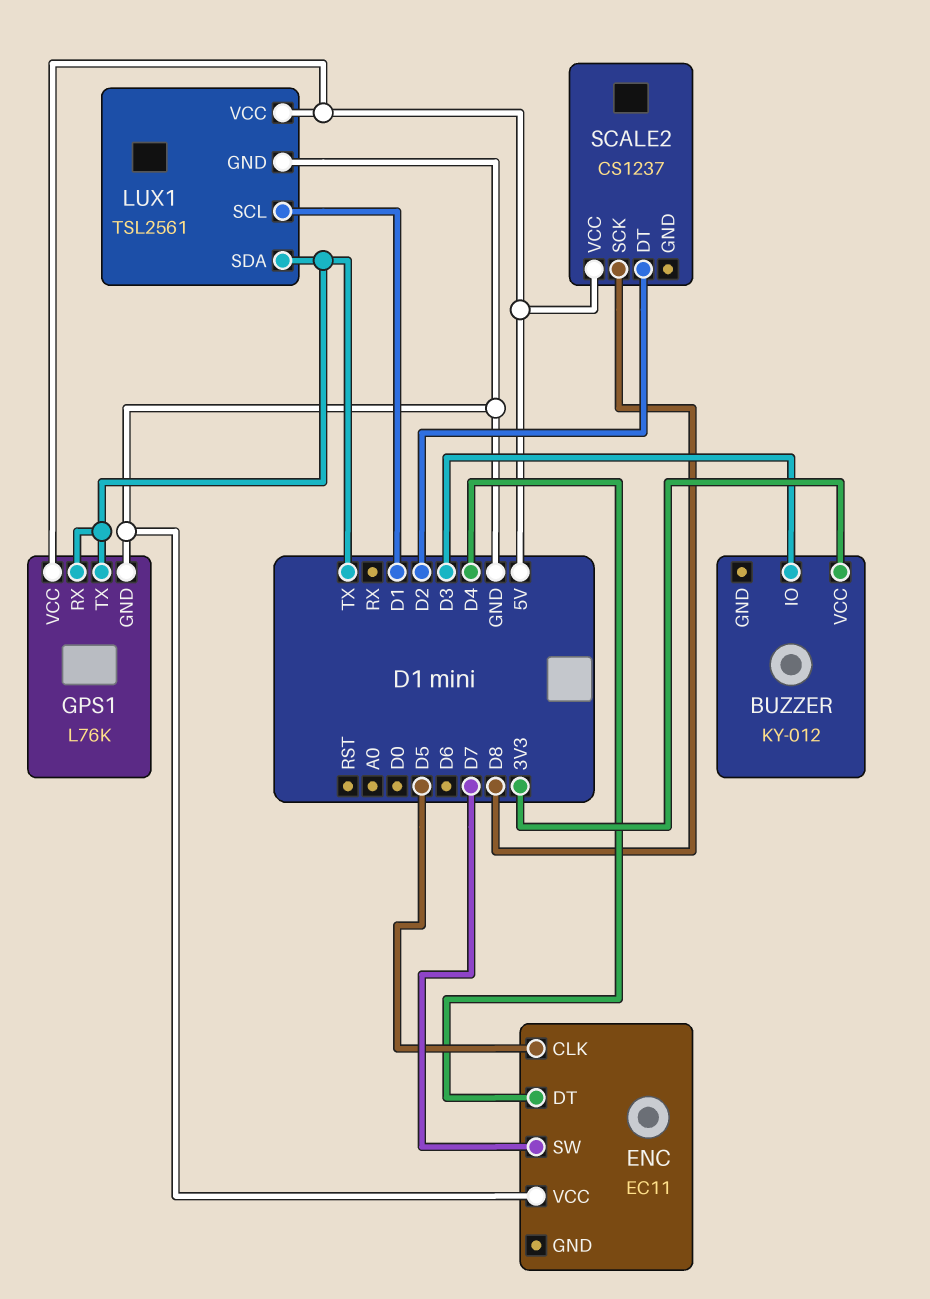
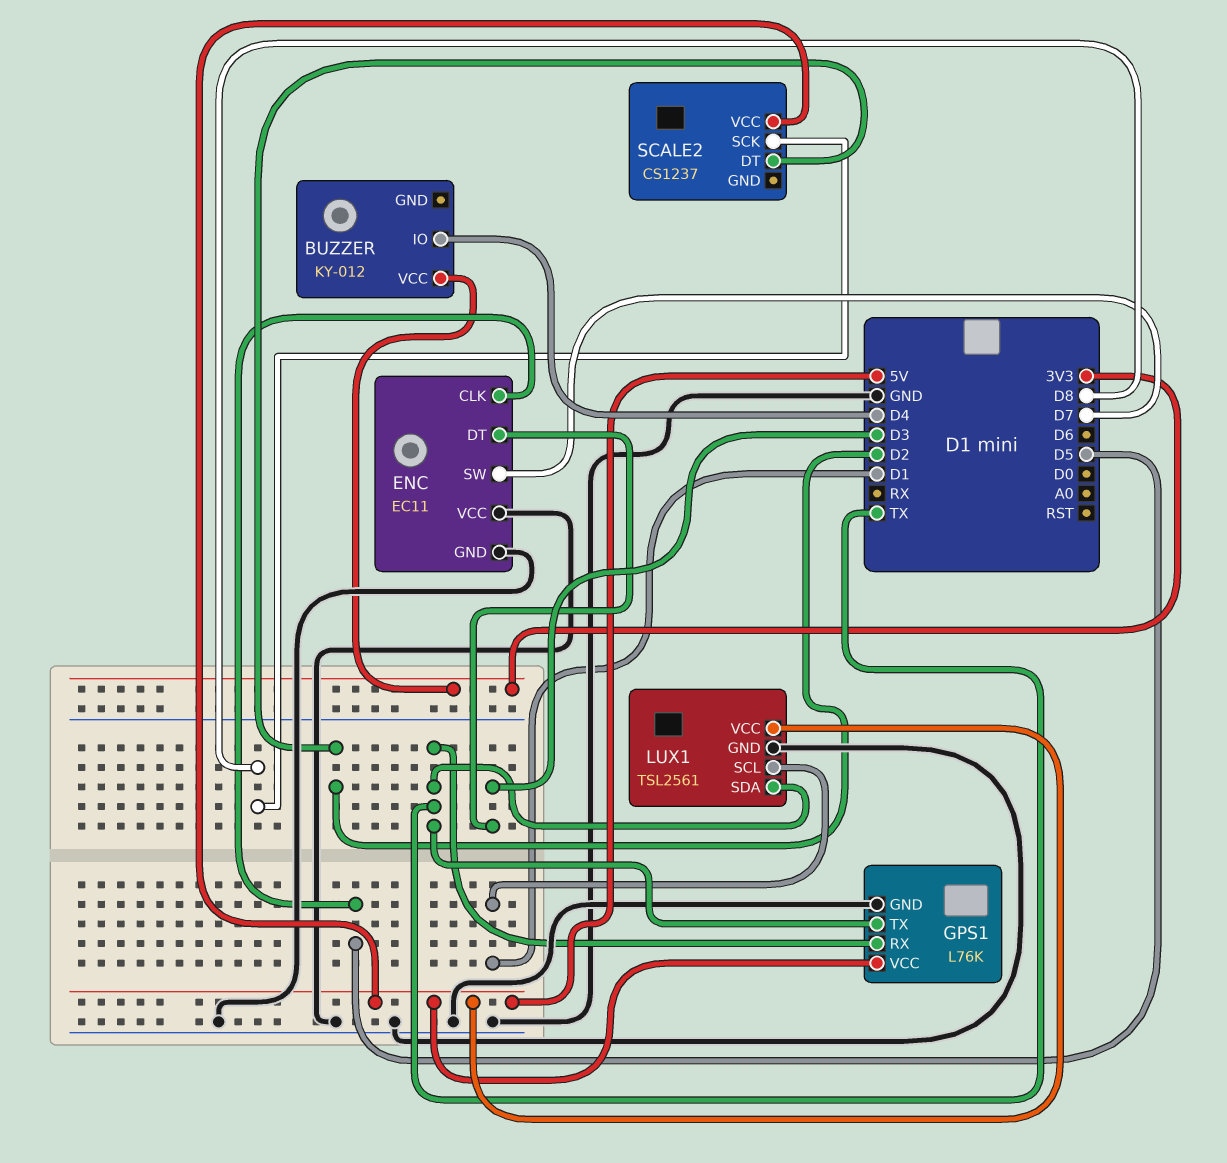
BUZZER pin IO: D3 -> D4
ENC pin DT: D4 -> D3
ENC pin GND: none -> GND

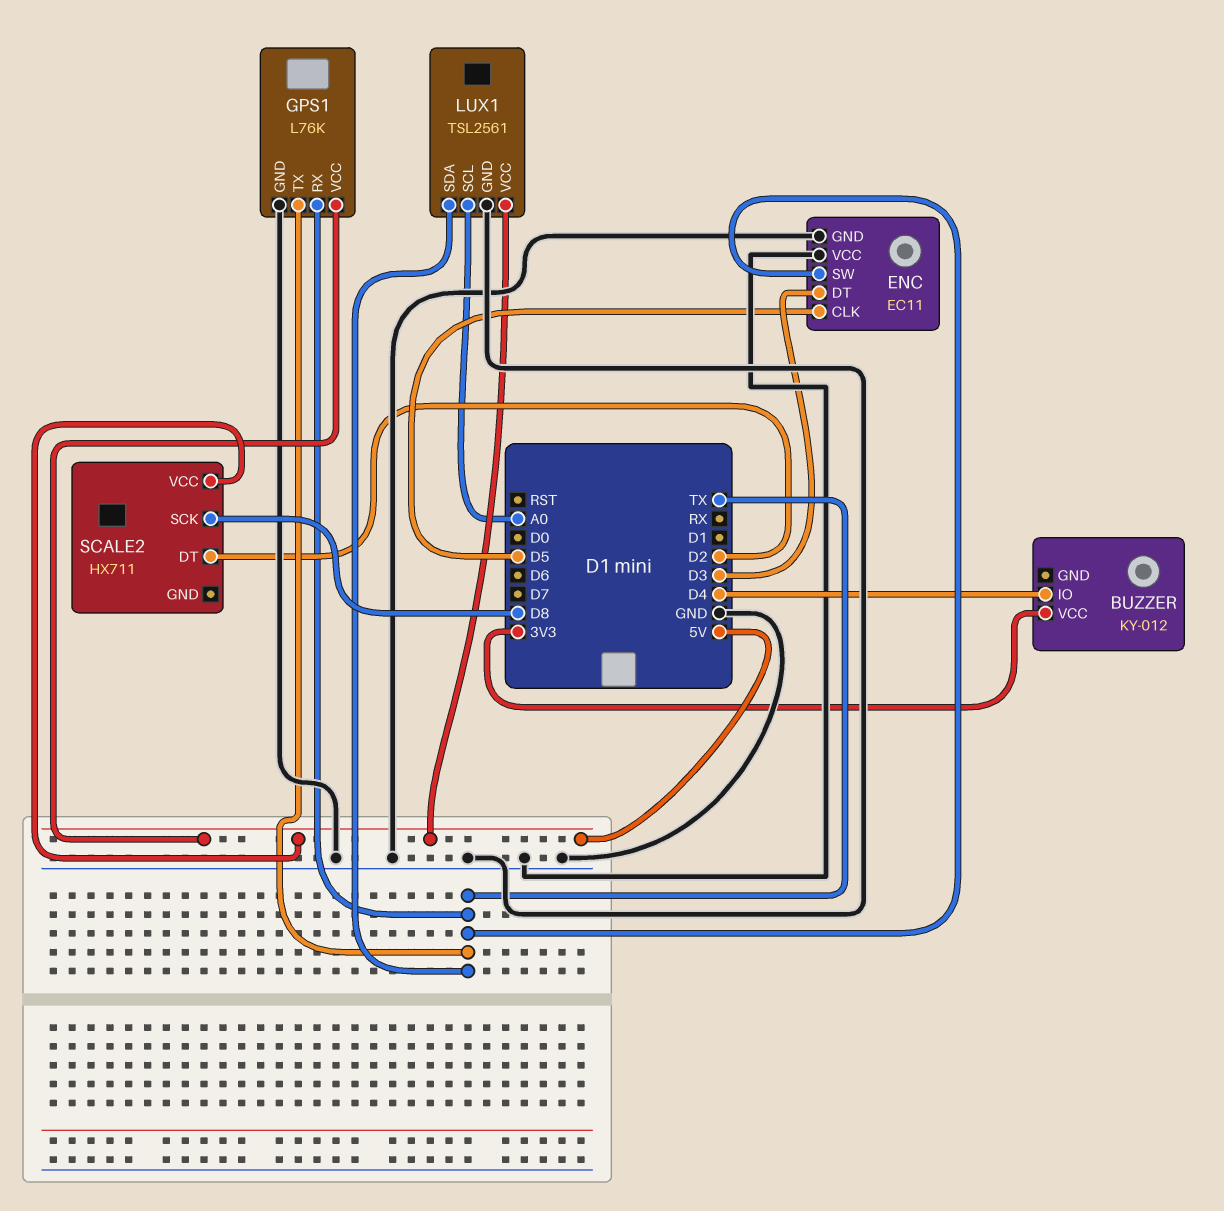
ENC pin SW: D7 -> TX
LUX1 pin SCL: D1 -> A0
SCALE2: CS1237 -> HX711

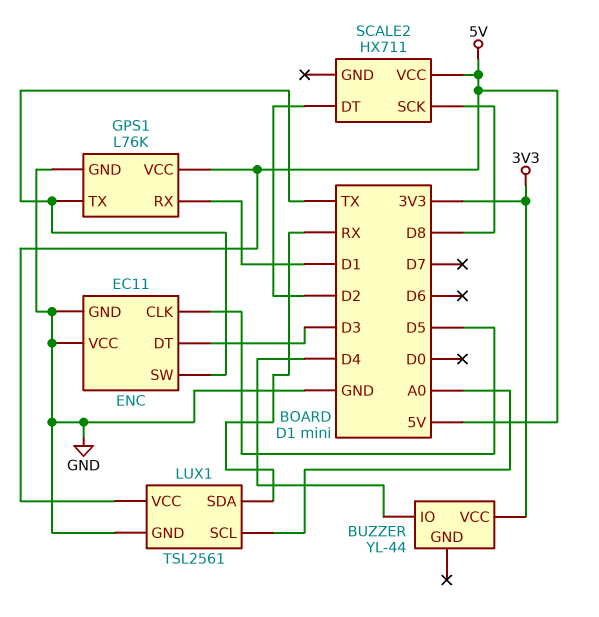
BUZZER: KY-012 -> YL-44
GPS1 pin RX: TX -> D1
LUX1 pin SDA: TX -> RX

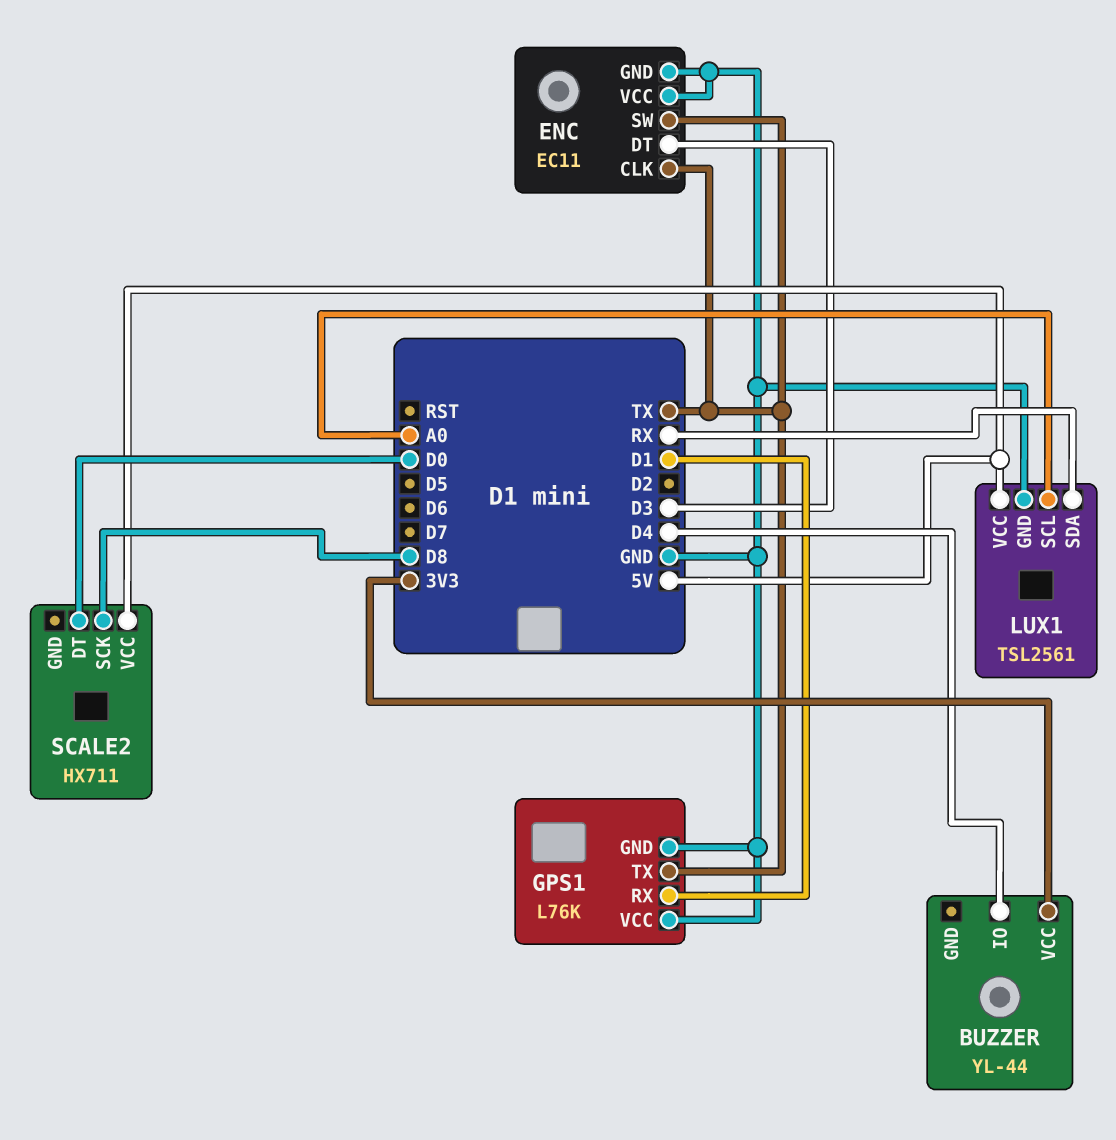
ENC pin CLK: D5 -> TX
GPS1 pin VCC: 5V -> GND
SCALE2 pin DT: D2 -> D0

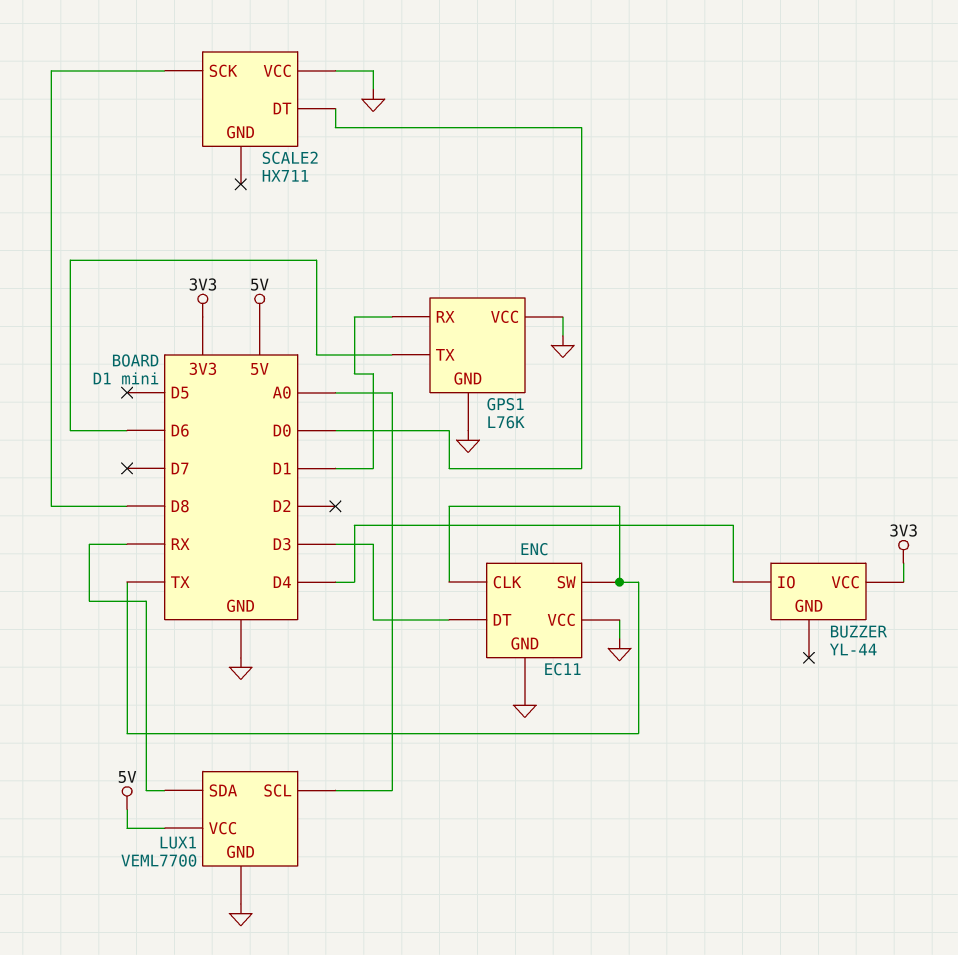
GPS1 pin TX: TX -> D6
LUX1: TSL2561 -> VEML7700
SCALE2 pin VCC: 5V -> GND

